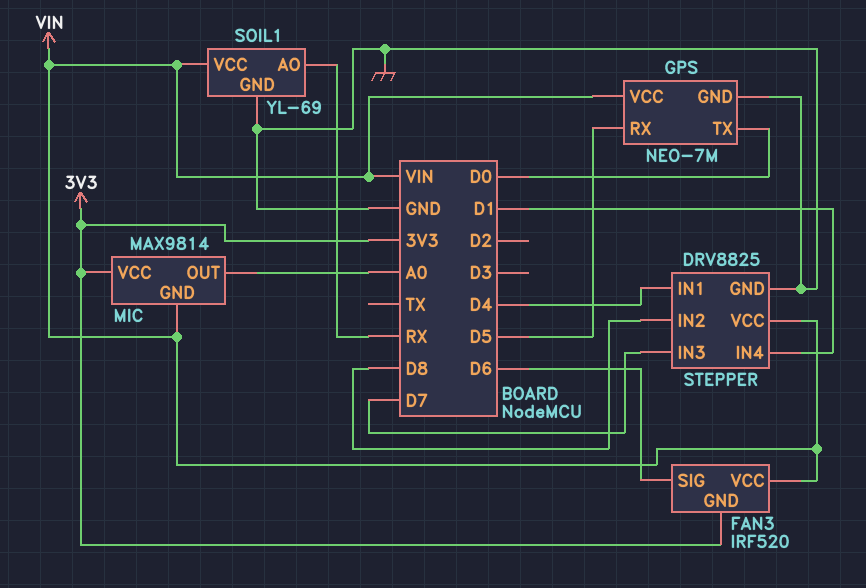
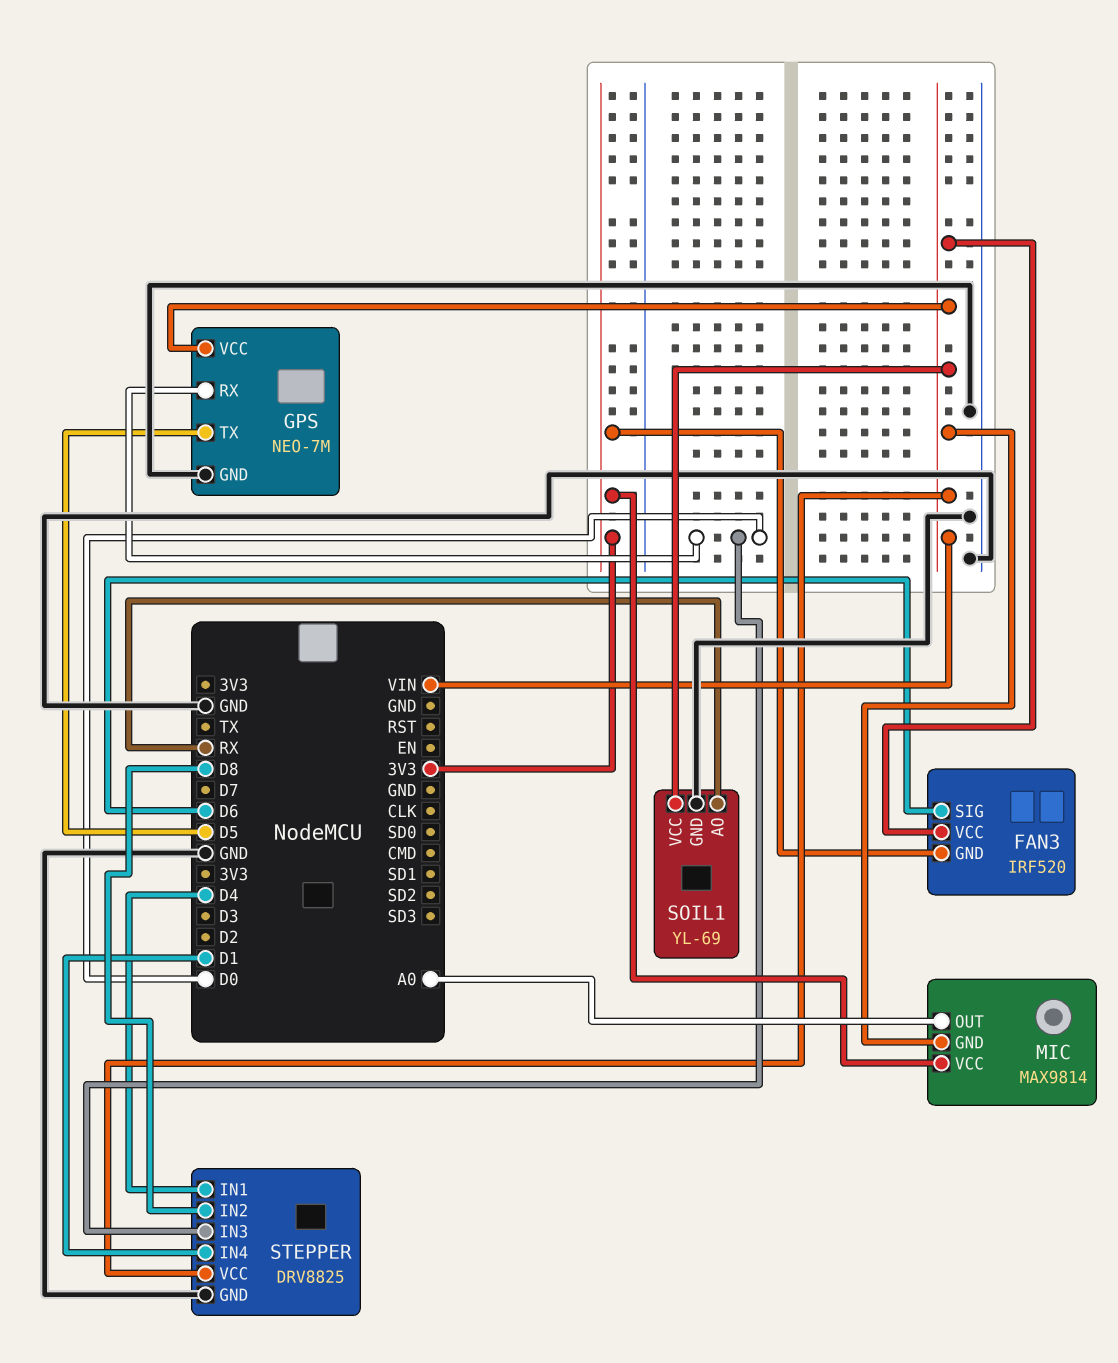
GPS pin RX: D5 -> D0
GPS pin TX: D0 -> D5
STEPPER pin IN3: D7 -> D0

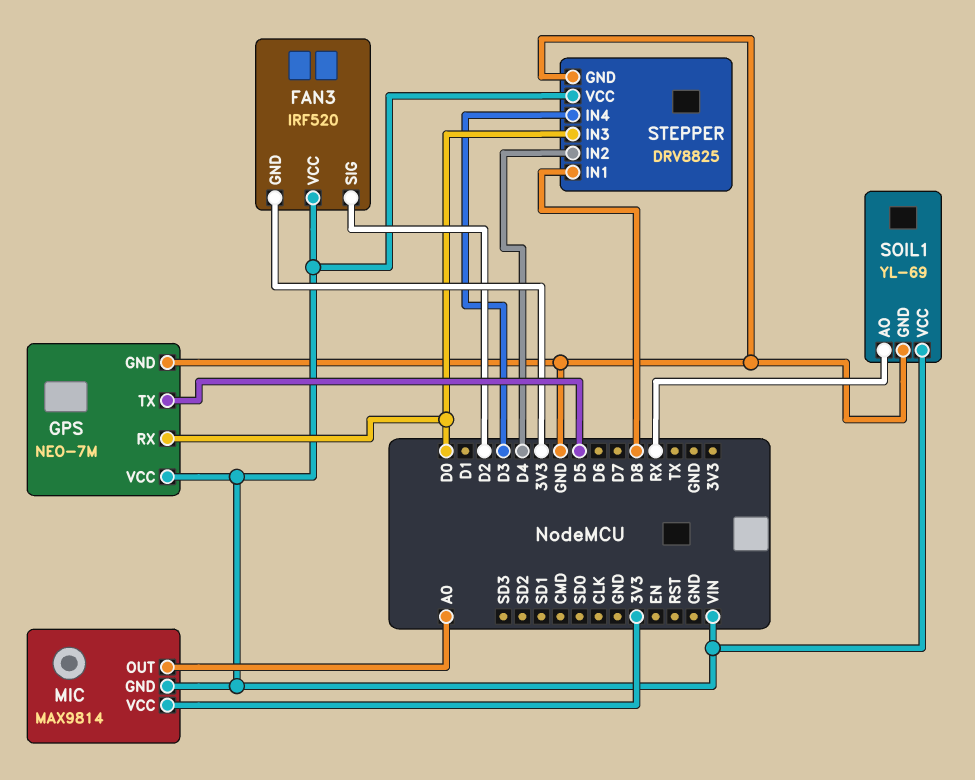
FAN3 pin SIG: D6 -> D2
STEPPER pin IN1: D4 -> D8
STEPPER pin IN2: D8 -> D4
STEPPER pin IN4: D1 -> D3

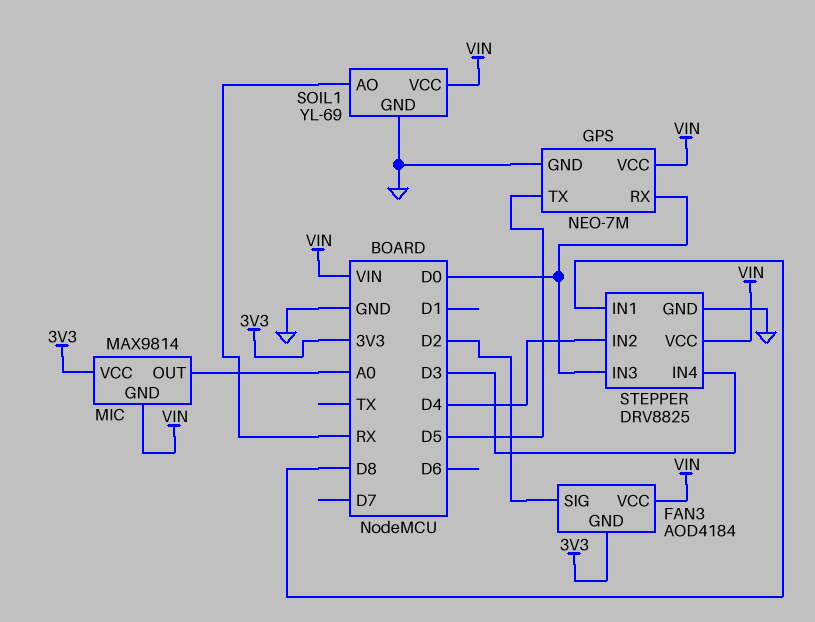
FAN3: IRF520 -> AOD4184

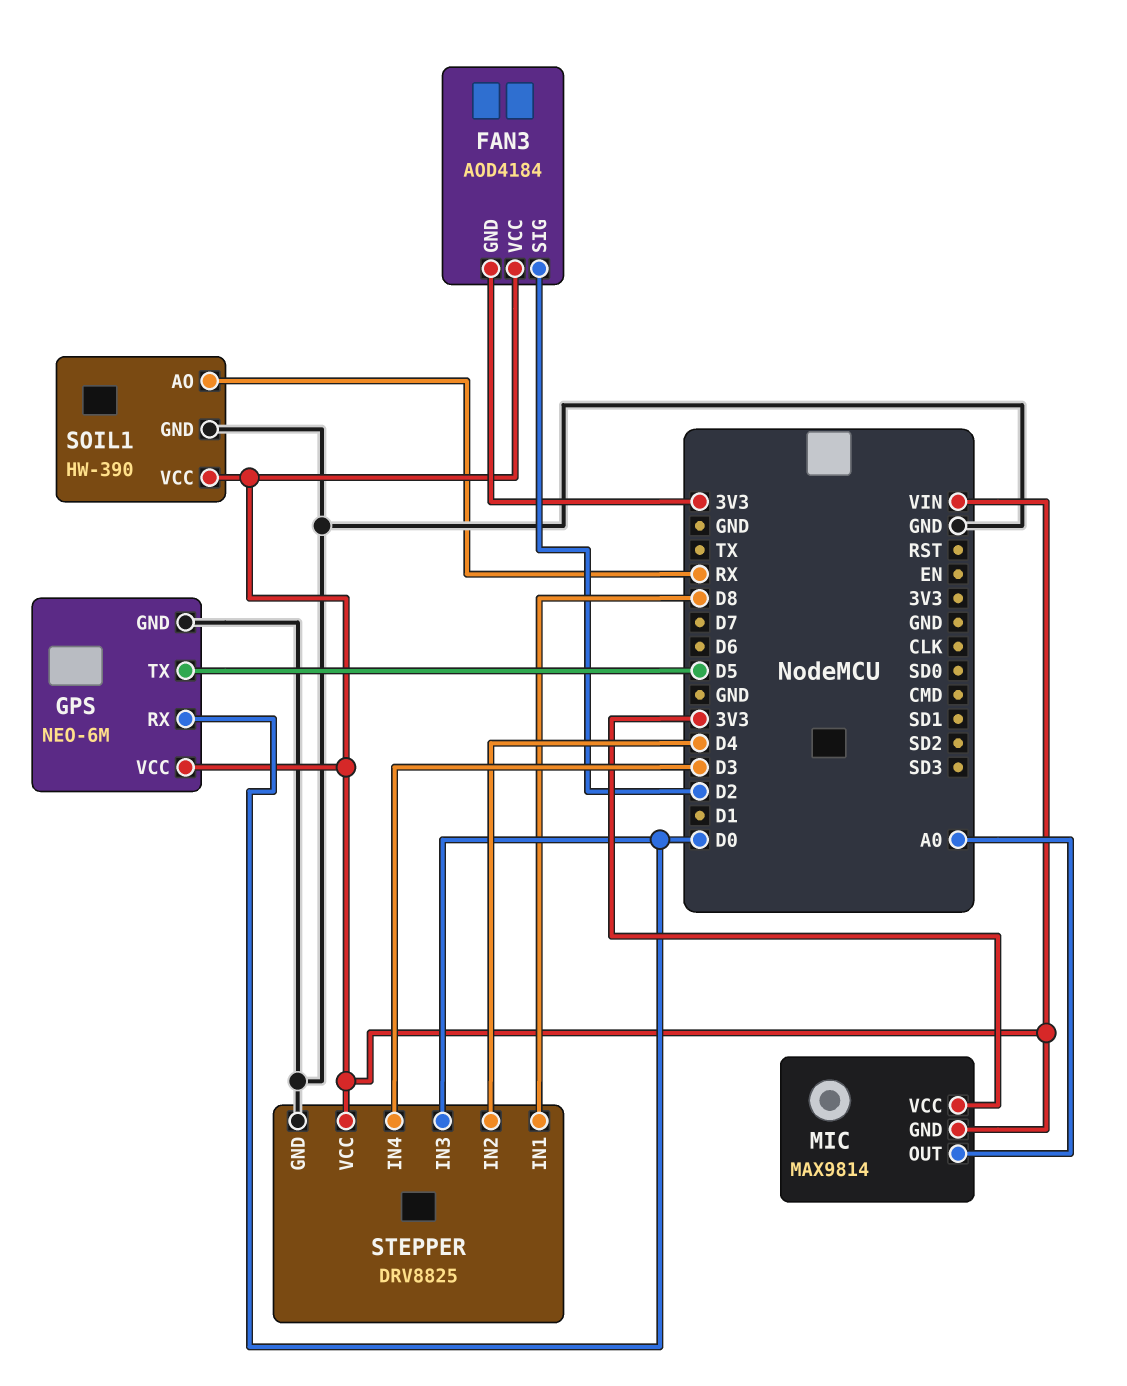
GPS: NEO-7M -> NEO-6M
SOIL1: YL-69 -> HW-390

